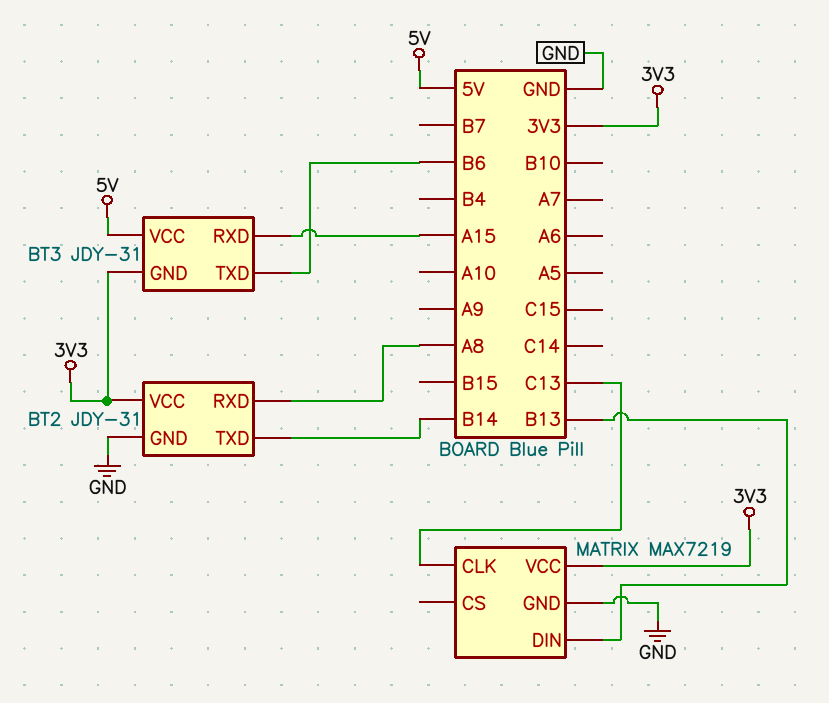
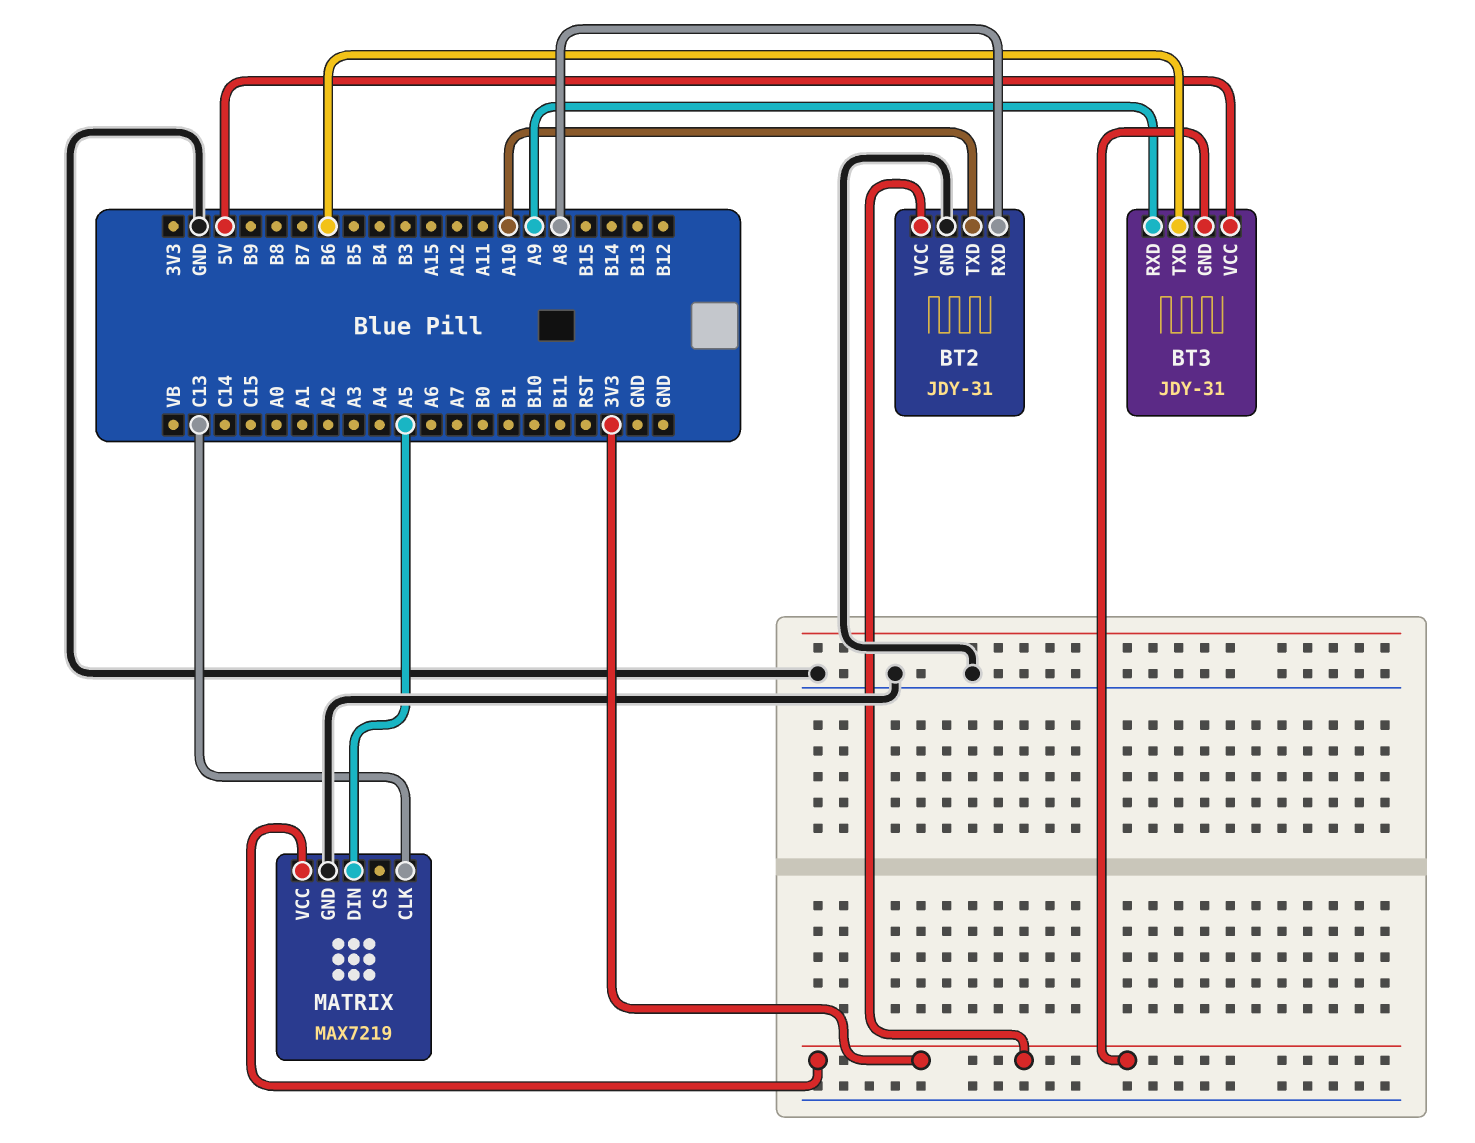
BT2 pin TXD: B14 -> A10
BT3 pin RXD: A15 -> A9
MATRIX pin DIN: B13 -> A5

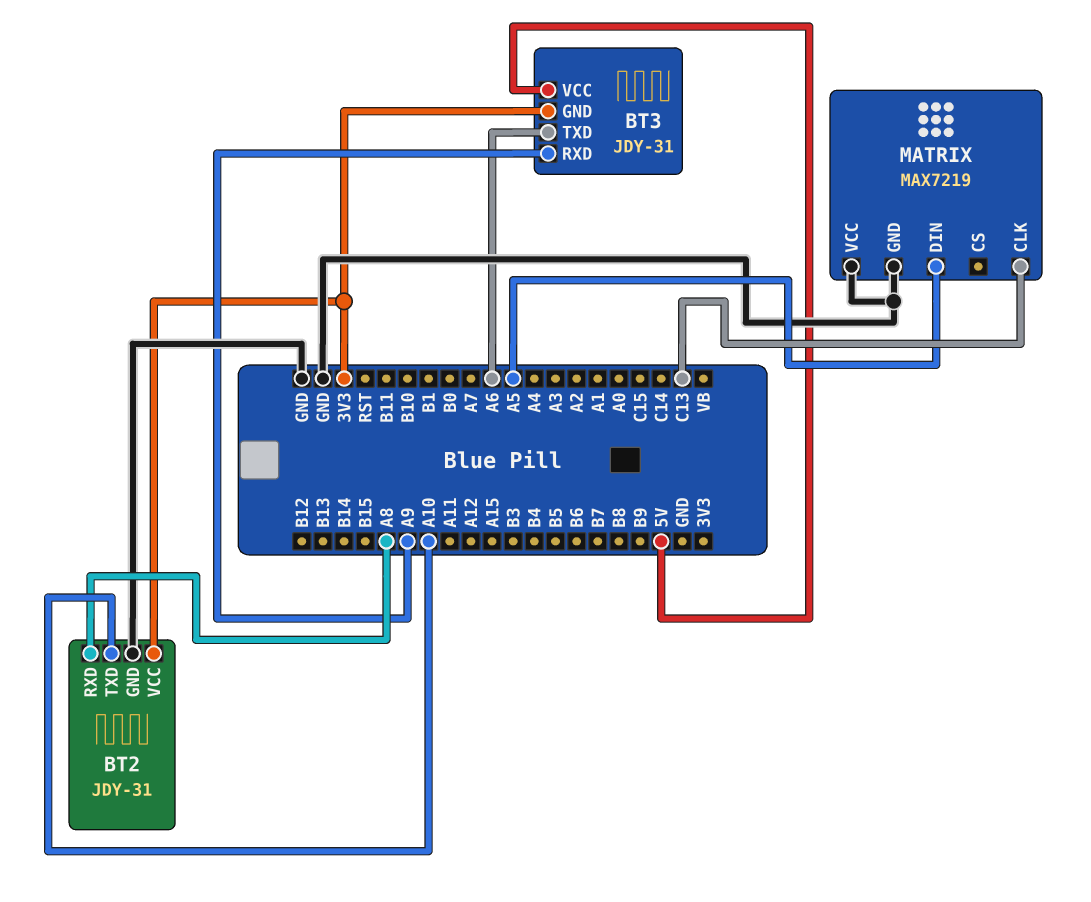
BT3 pin TXD: B6 -> A6
MATRIX pin VCC: 3V3 -> GND

